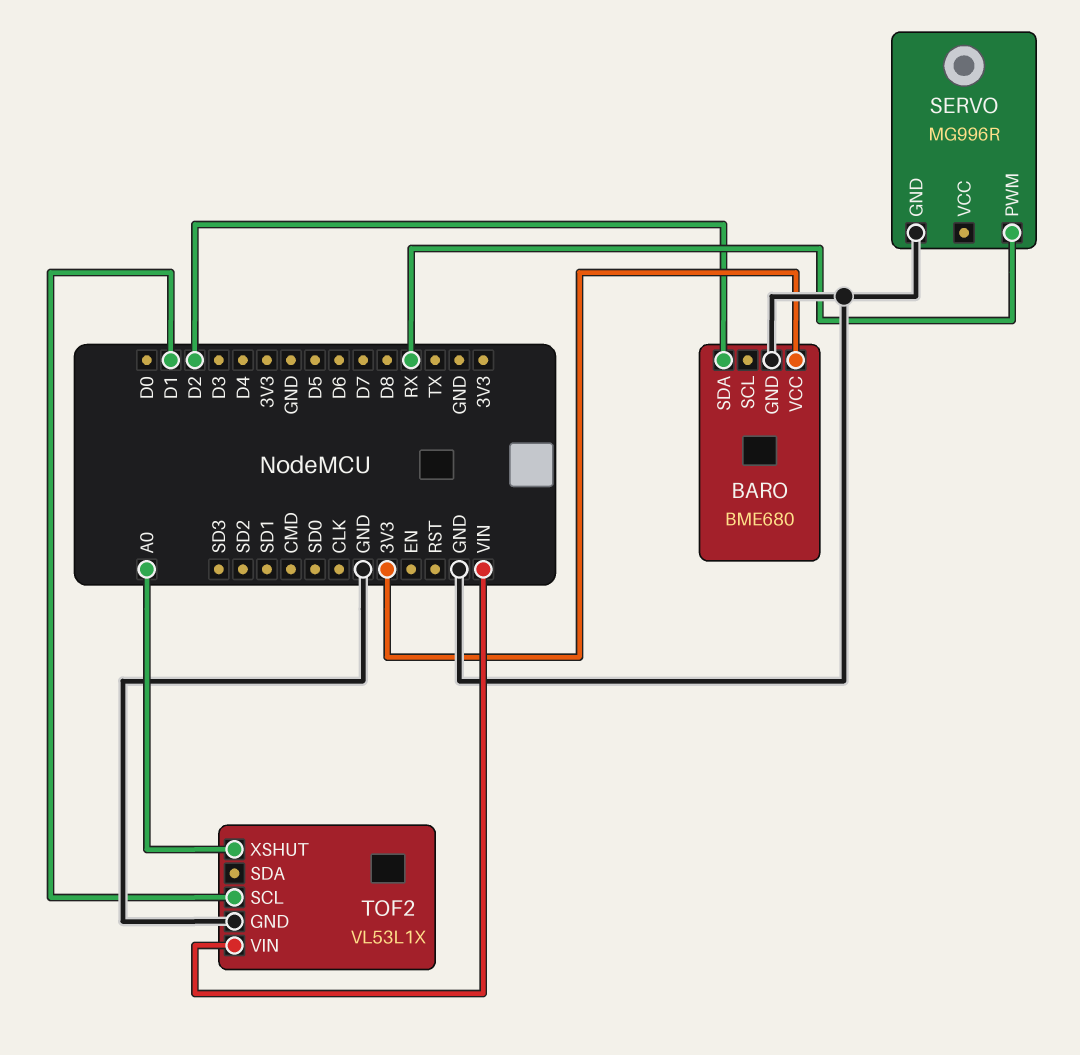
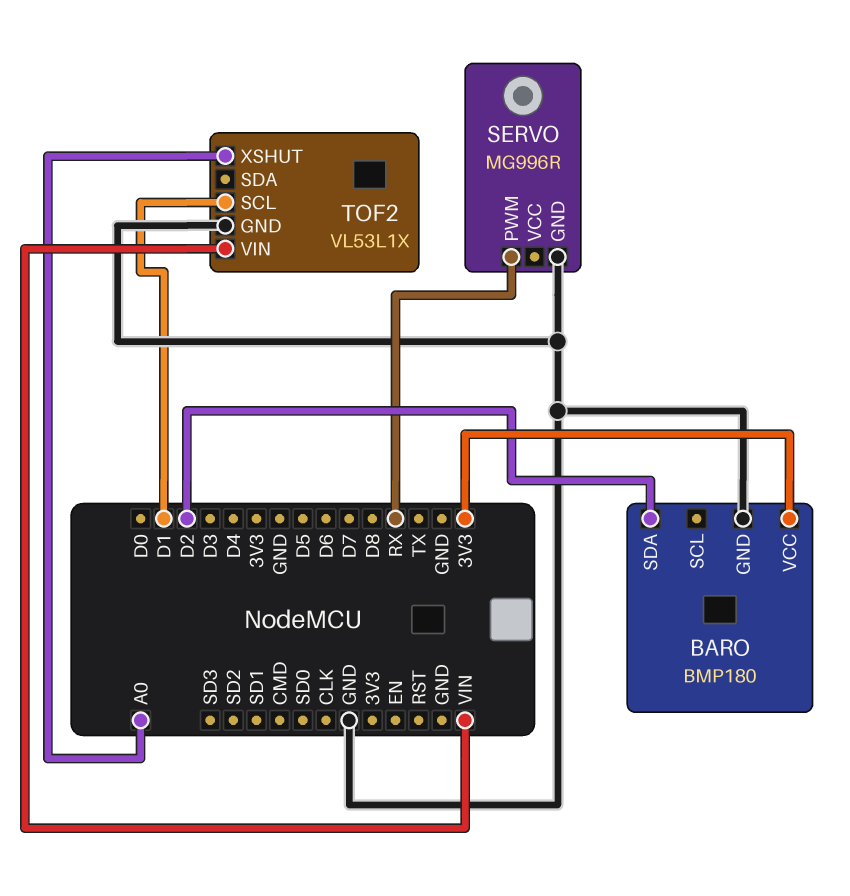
BARO: BME680 -> BMP180

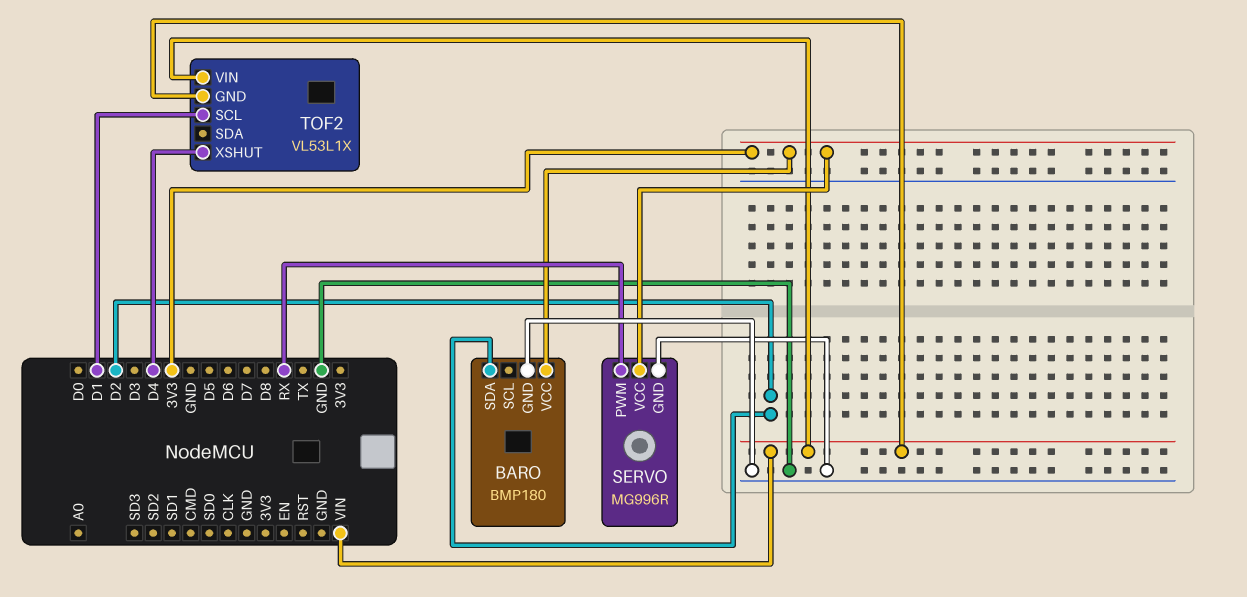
SERVO pin VCC: none -> 3V3
TOF2 pin GND: GND -> VIN
TOF2 pin XSHUT: A0 -> D4

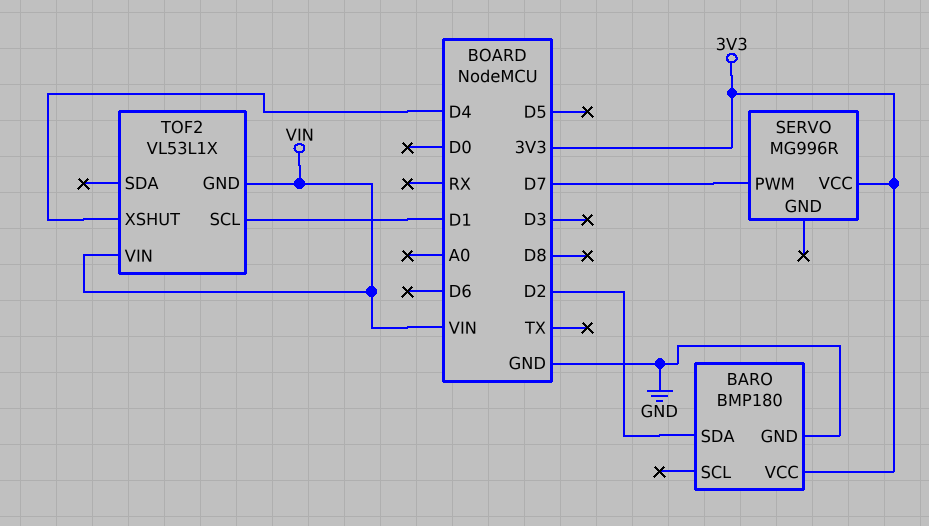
SERVO pin GND: GND -> none
SERVO pin PWM: RX -> D7

